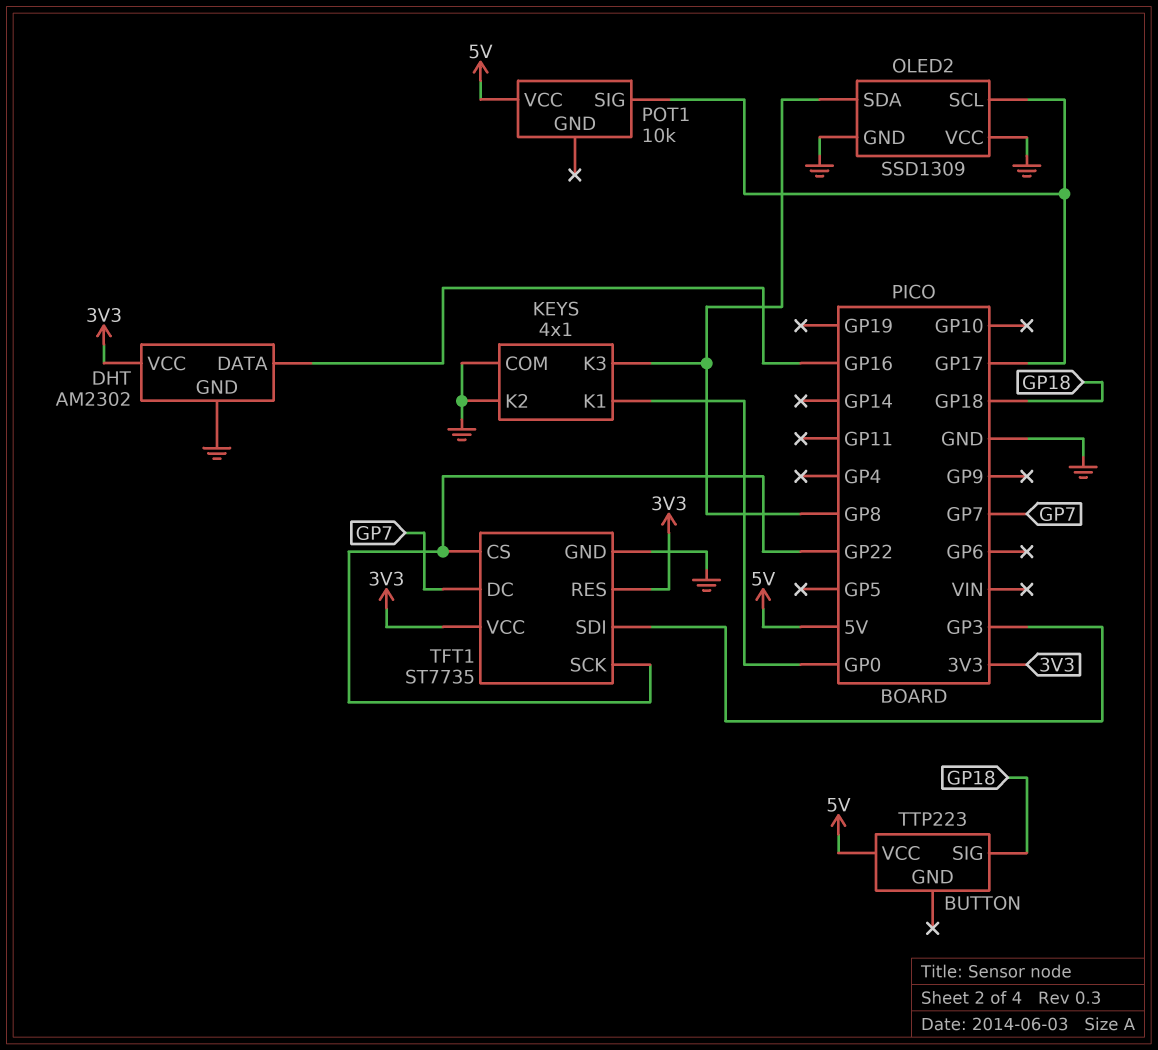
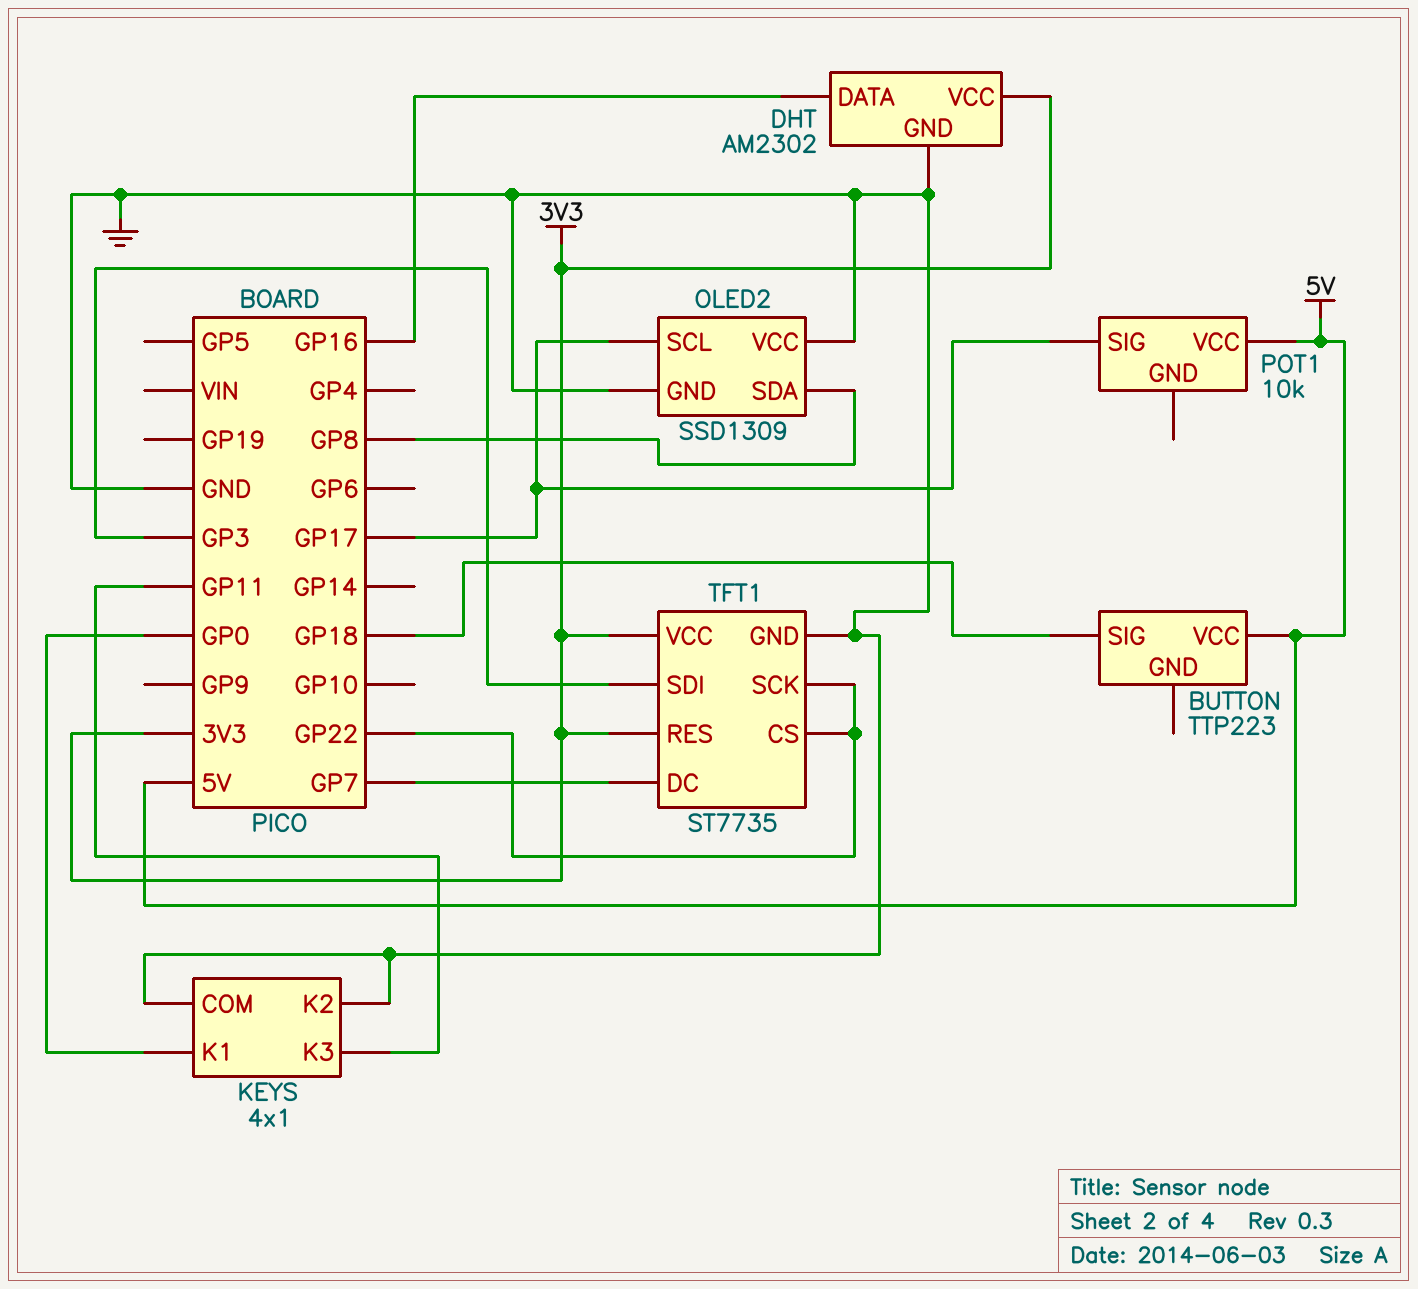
KEYS pin K3: GP8 -> GP11

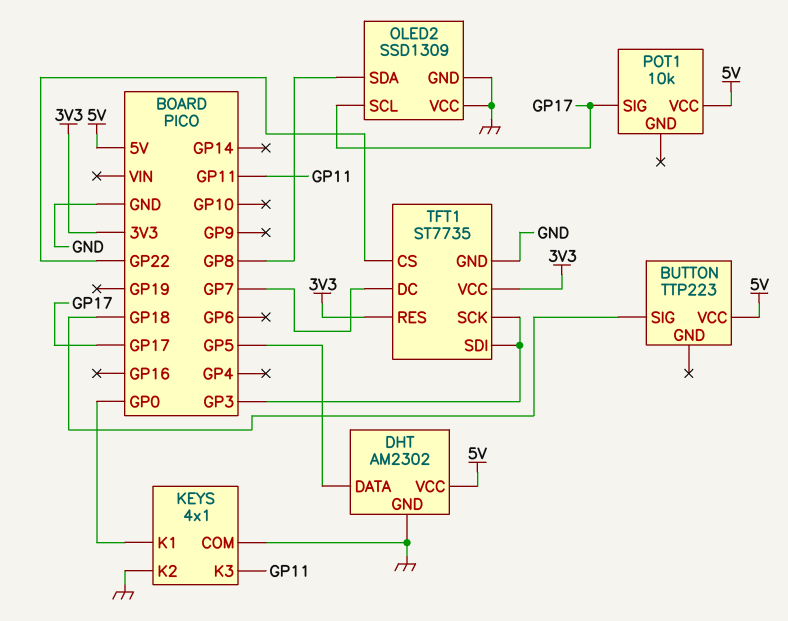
DHT pin DATA: GP16 -> GP5
DHT pin VCC: 3V3 -> 5V
TFT1 pin SCK: GP22 -> GP3

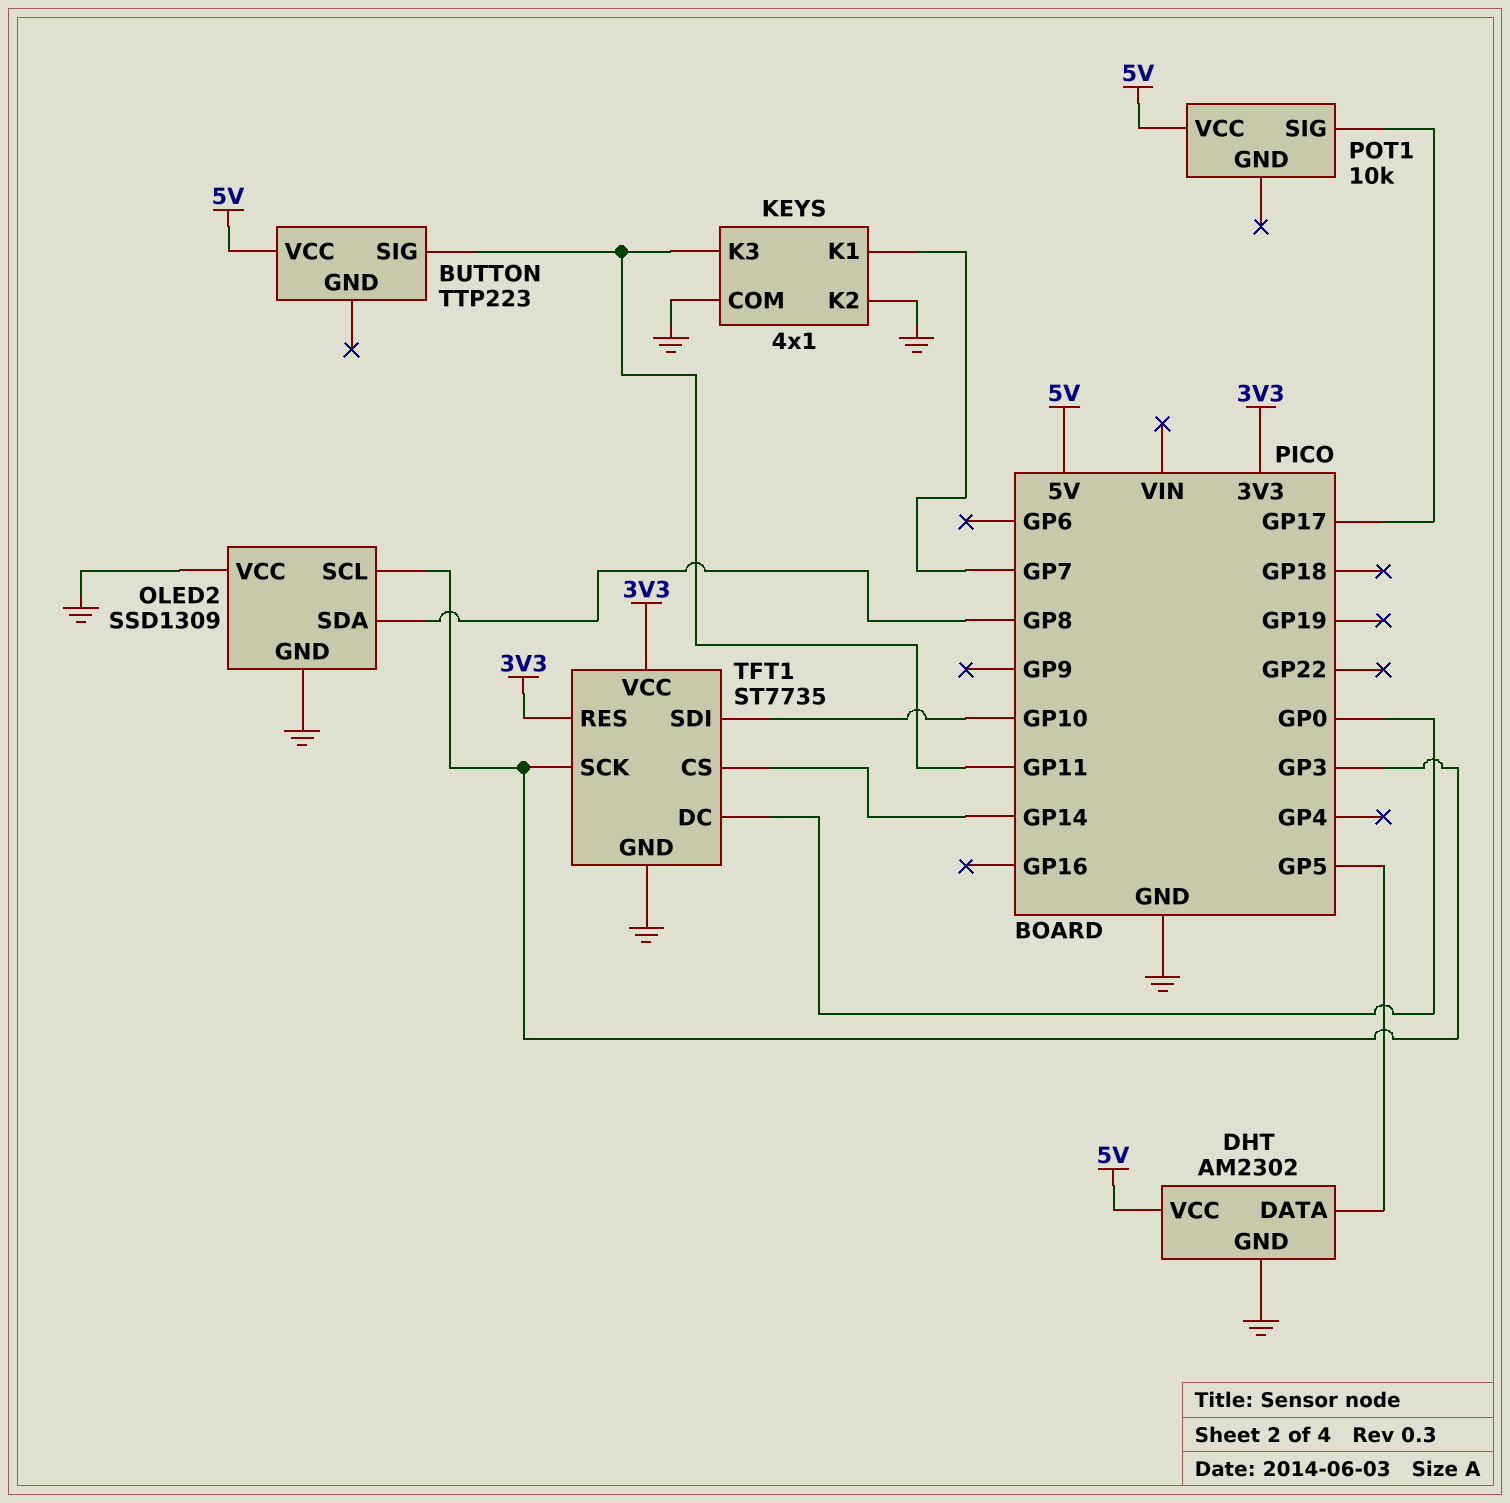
BUTTON pin SIG: GP18 -> GP11
KEYS pin K1: GP0 -> GP7
OLED2 pin SCL: GP17 -> GP3
TFT1 pin CS: GP22 -> GP14
TFT1 pin DC: GP7 -> GP0
TFT1 pin SDI: GP3 -> GP10

